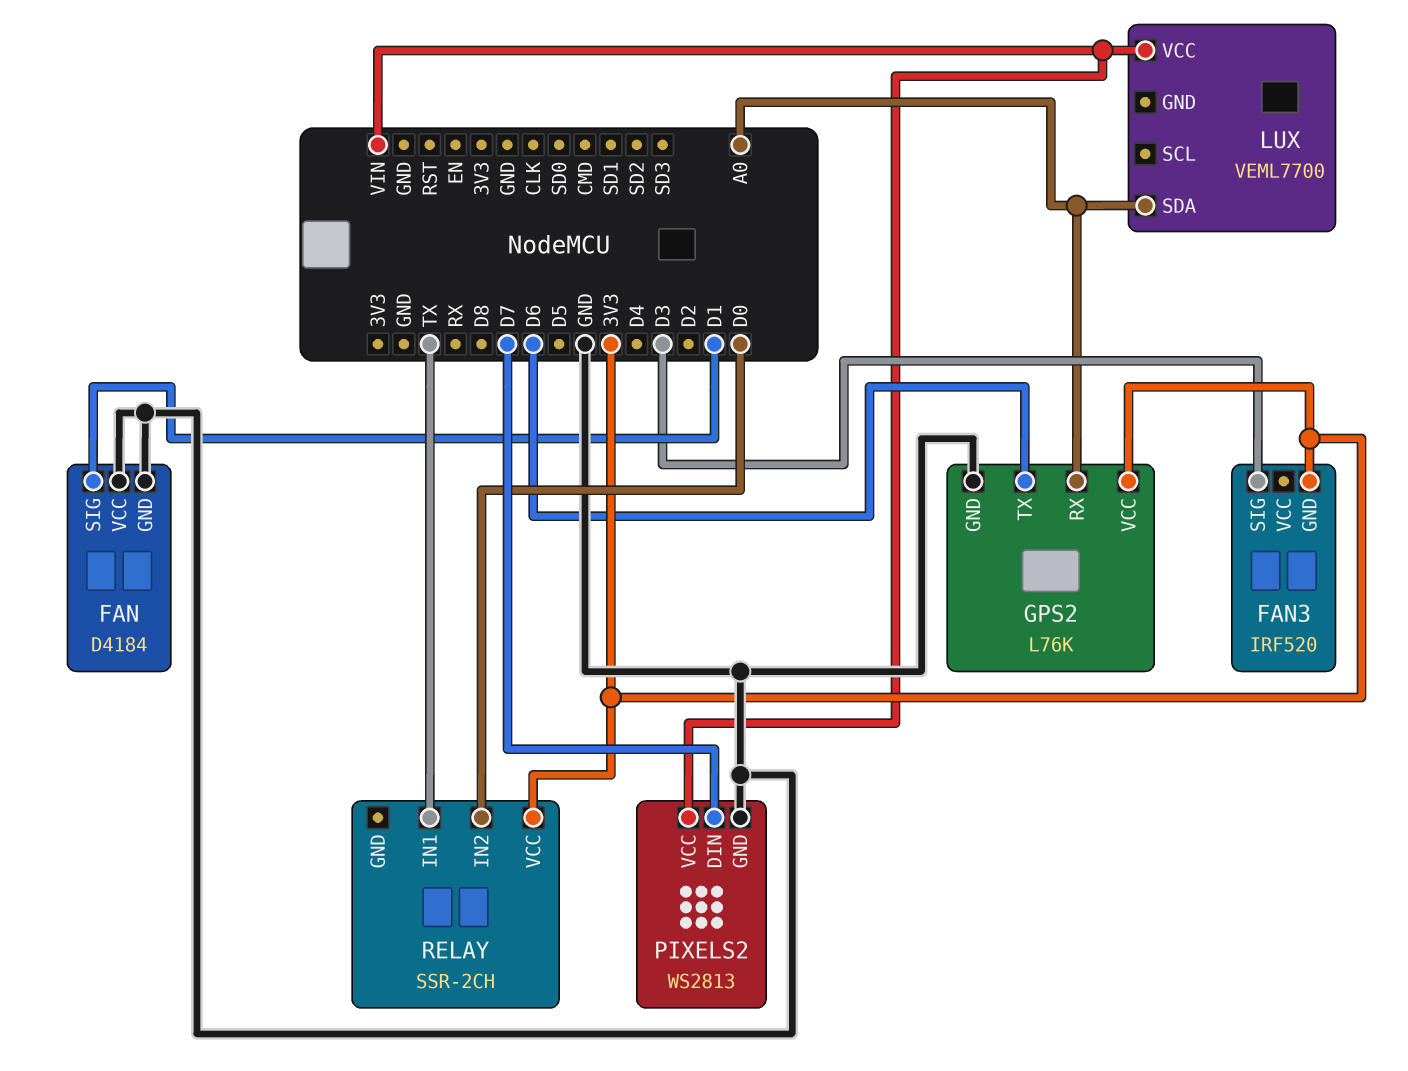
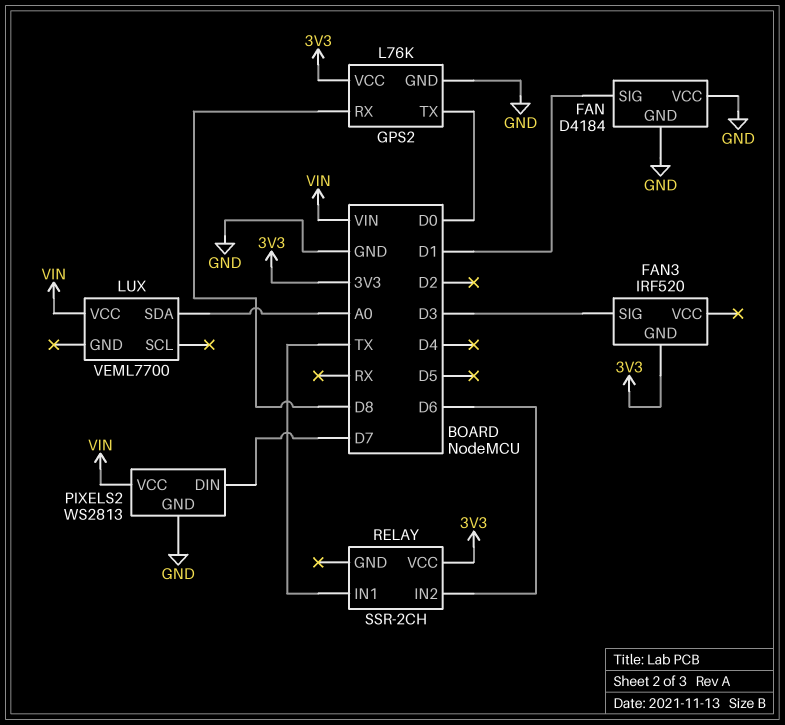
GPS2 pin RX: A0 -> D8
GPS2 pin TX: D6 -> D0
RELAY pin IN2: D0 -> D6

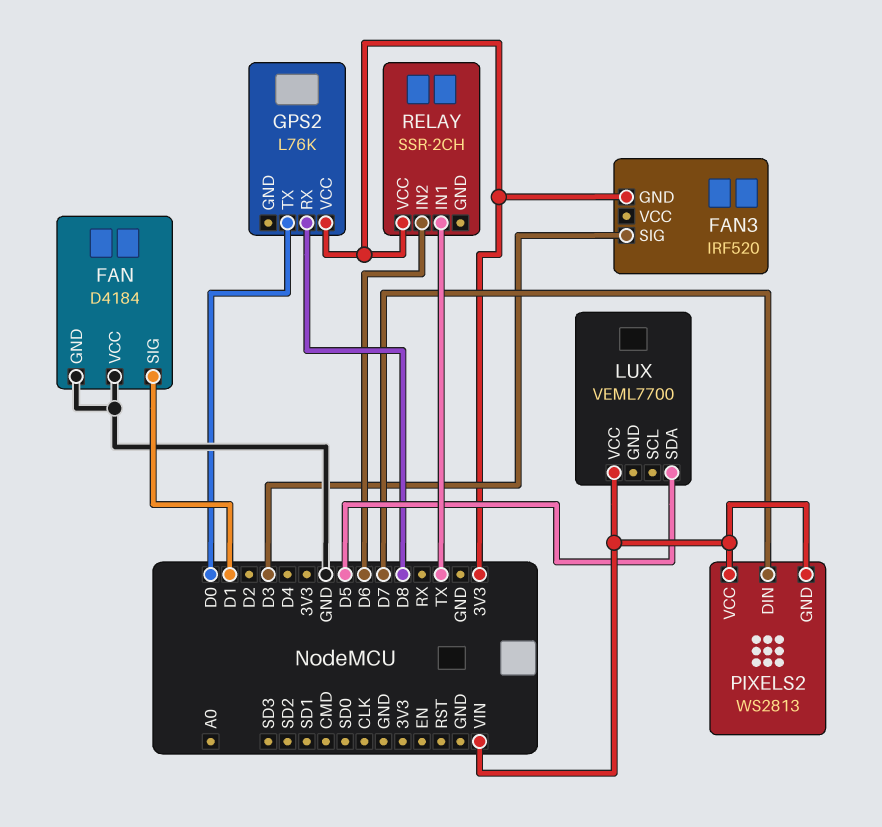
GPS2 pin GND: GND -> none
LUX pin SDA: A0 -> D5
PIXELS2 pin GND: GND -> VIN

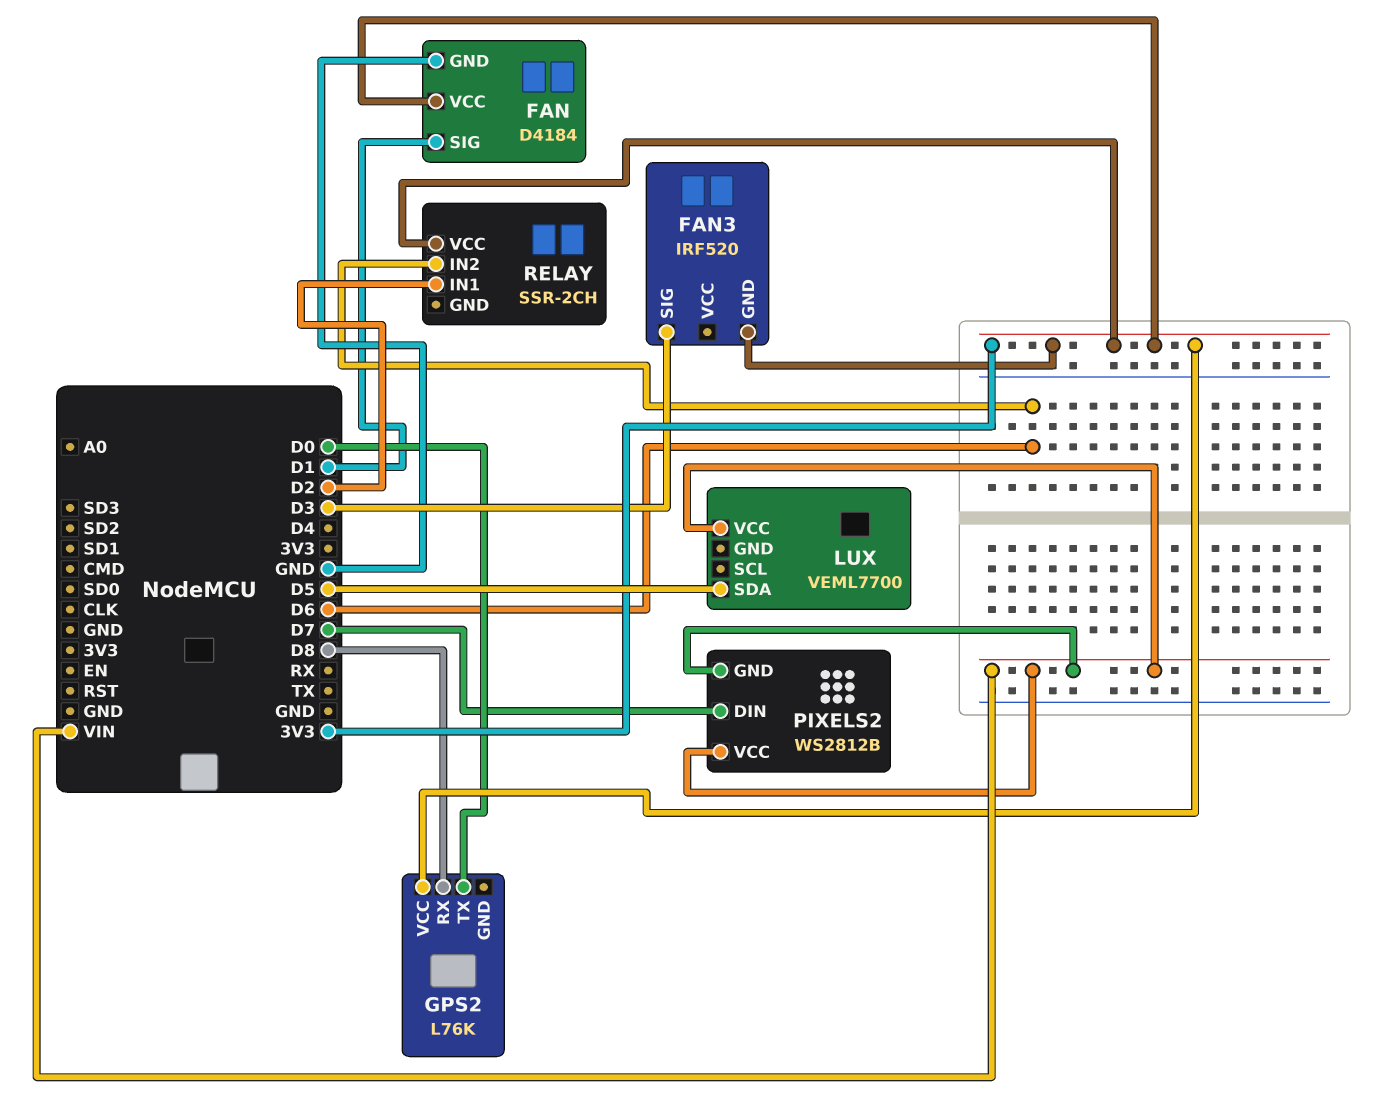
FAN pin VCC: GND -> 3V3
PIXELS2: WS2813 -> WS2812B
RELAY pin IN1: TX -> D2

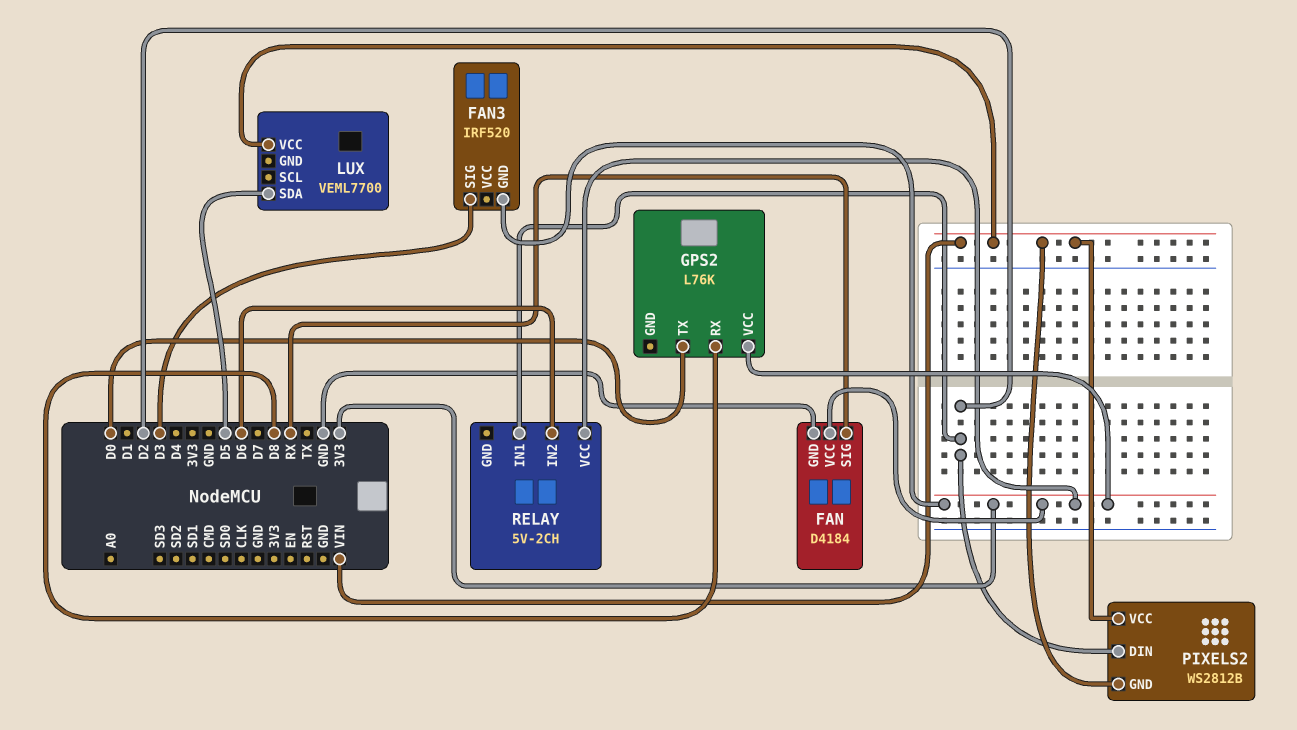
FAN pin SIG: D1 -> RX
PIXELS2 pin DIN: D7 -> D2
RELAY: SSR-2CH -> 5V-2CH

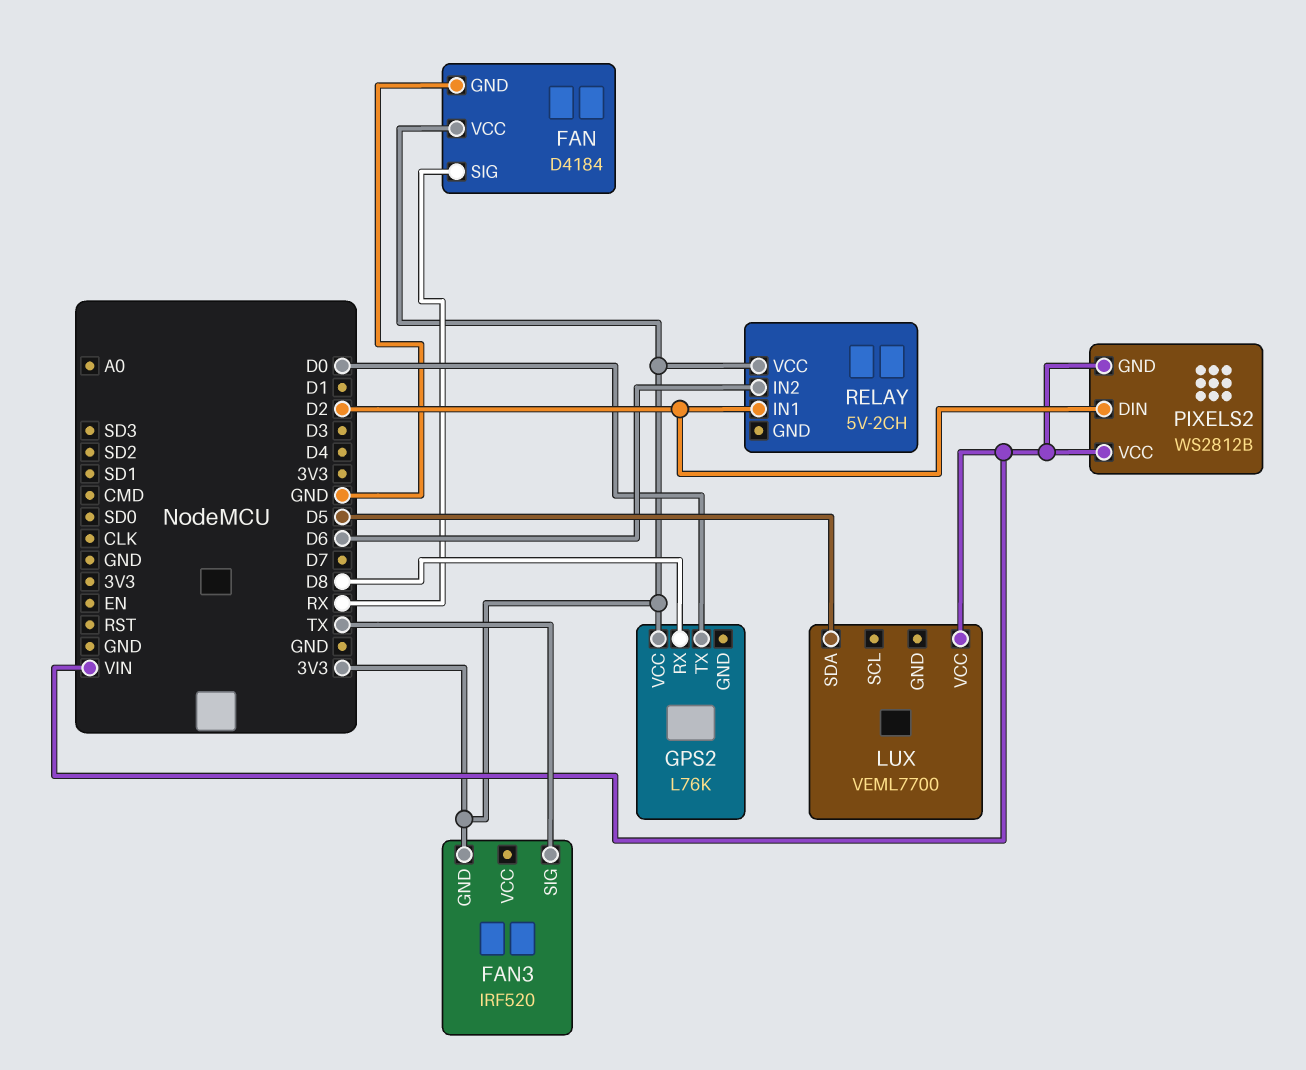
FAN3 pin SIG: D3 -> TX

